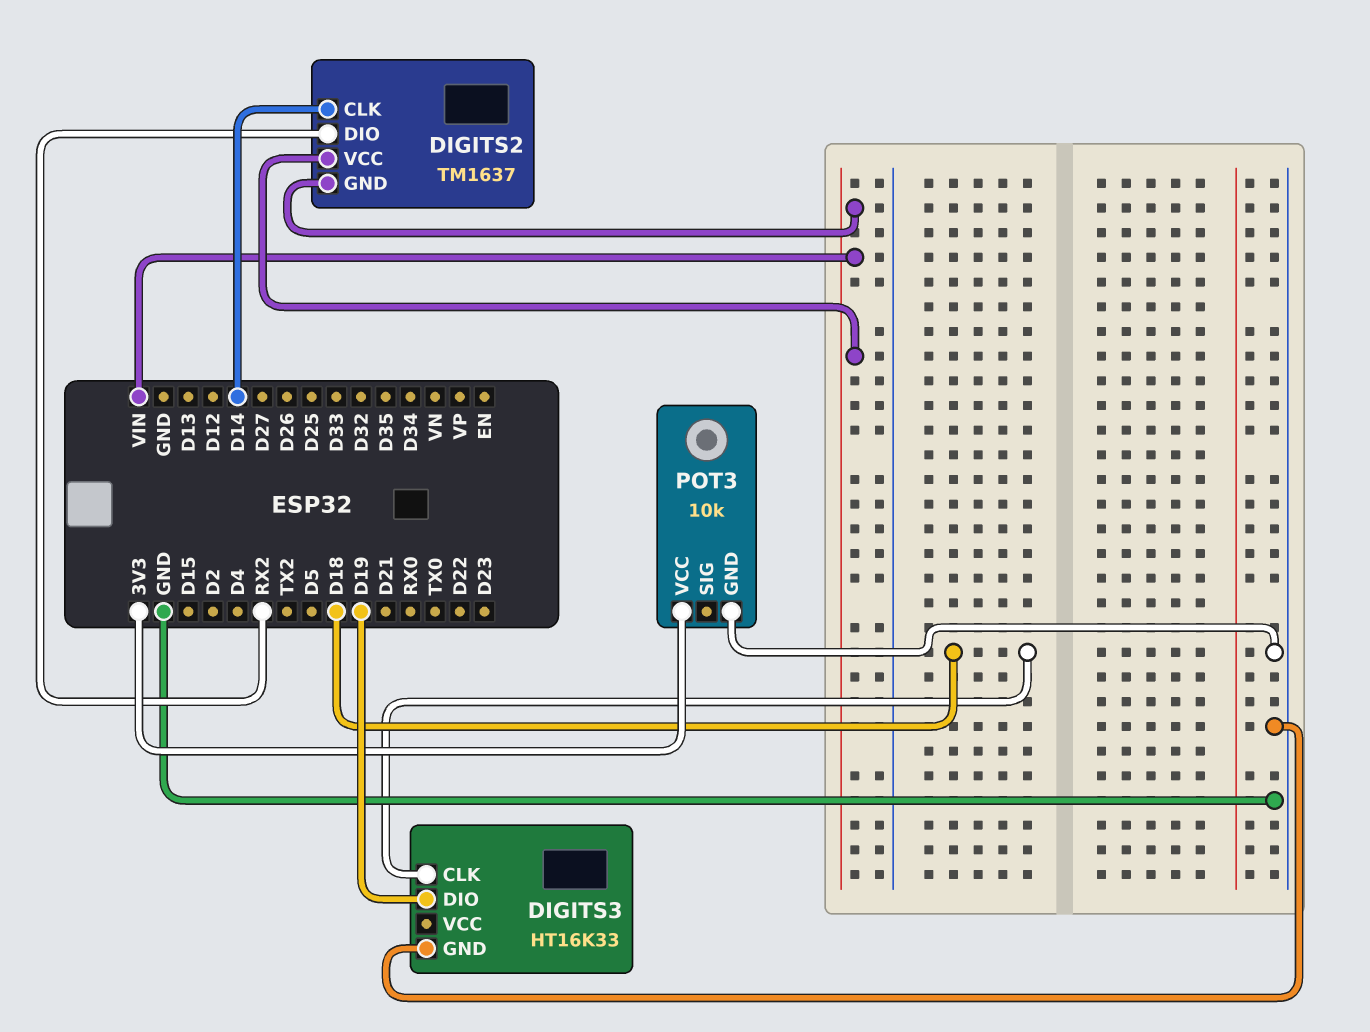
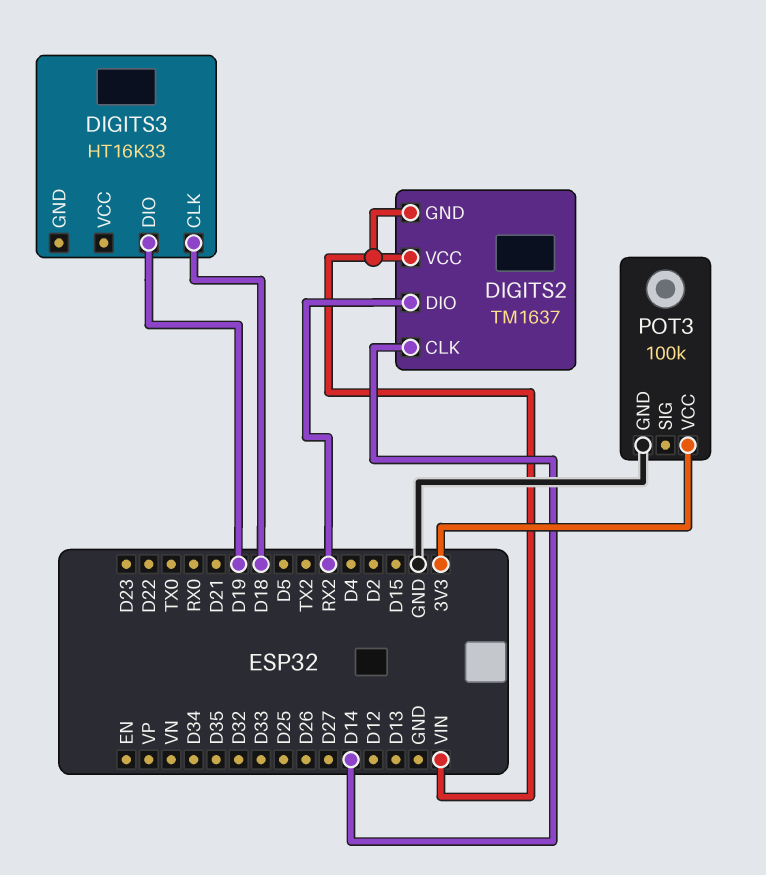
DIGITS3 pin GND: GND -> none
POT3: 10k -> 100k

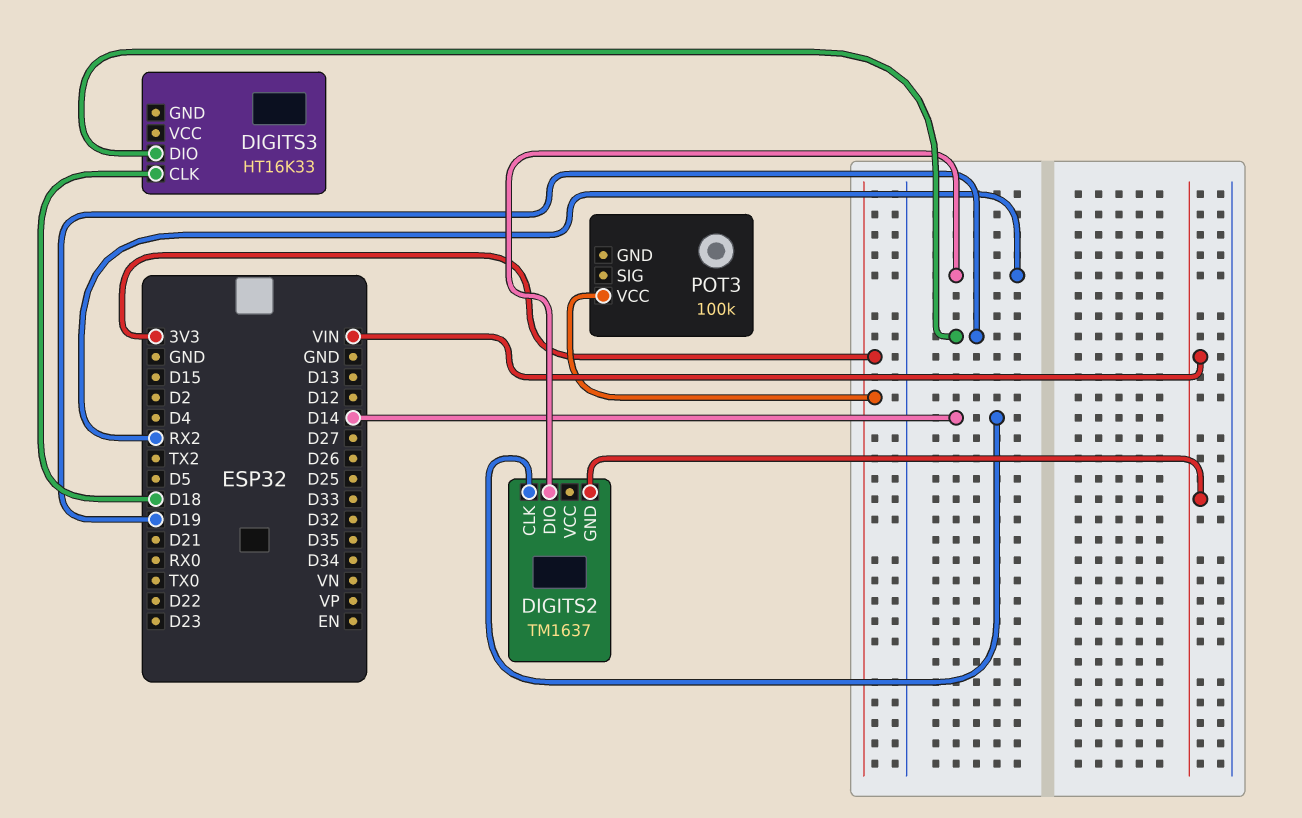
DIGITS2 pin VCC: VIN -> none
POT3 pin GND: GND -> none

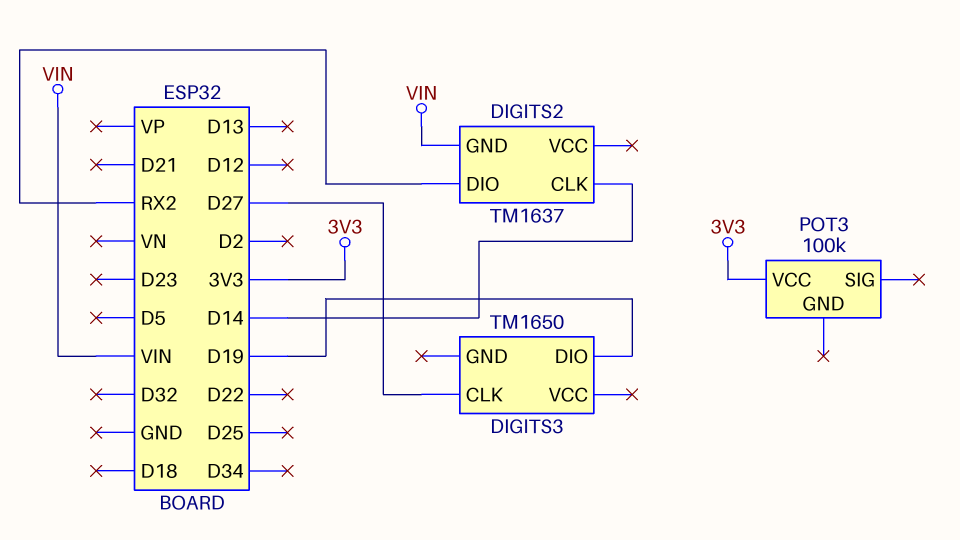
DIGITS3: HT16K33 -> TM1650
DIGITS3 pin CLK: D18 -> D27

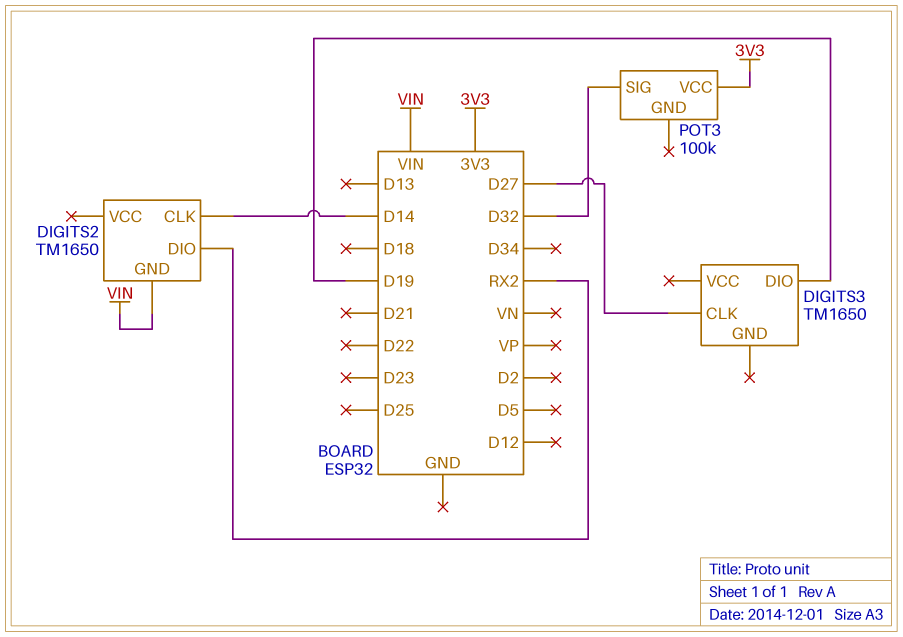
DIGITS2: TM1637 -> TM1650
POT3 pin SIG: none -> D32

